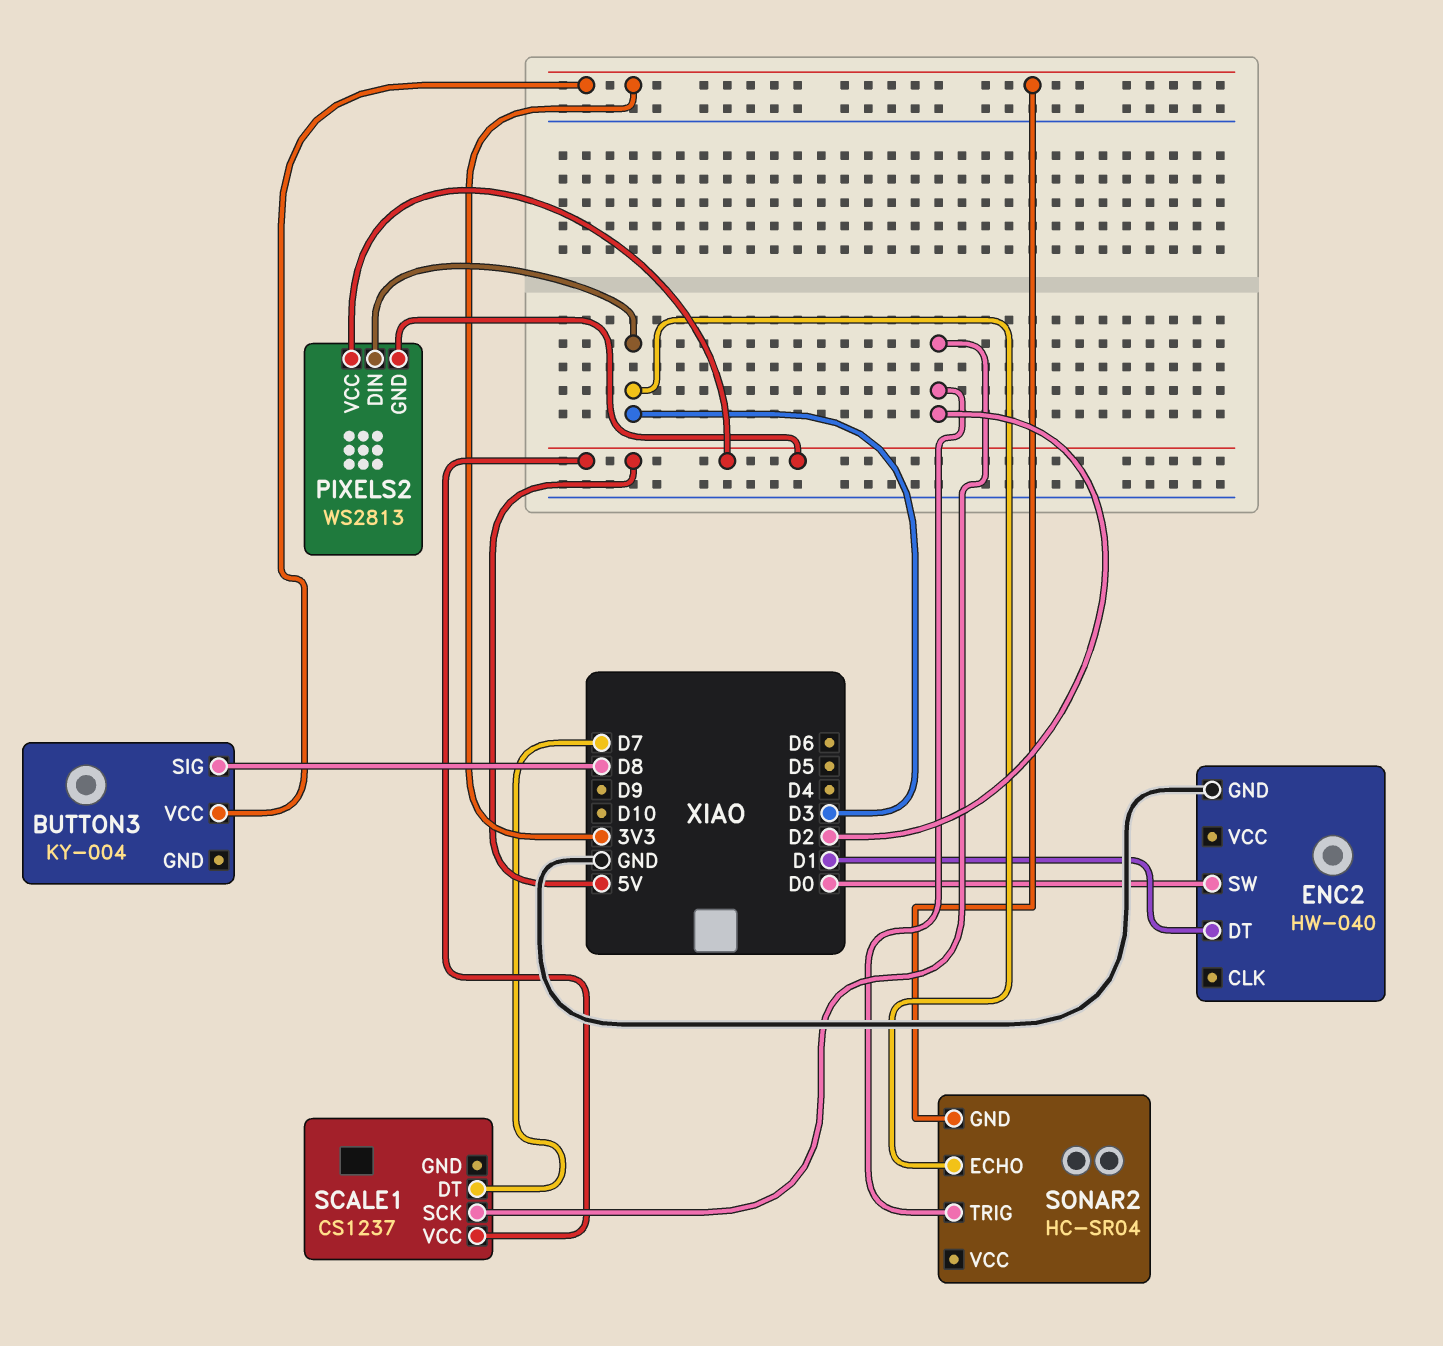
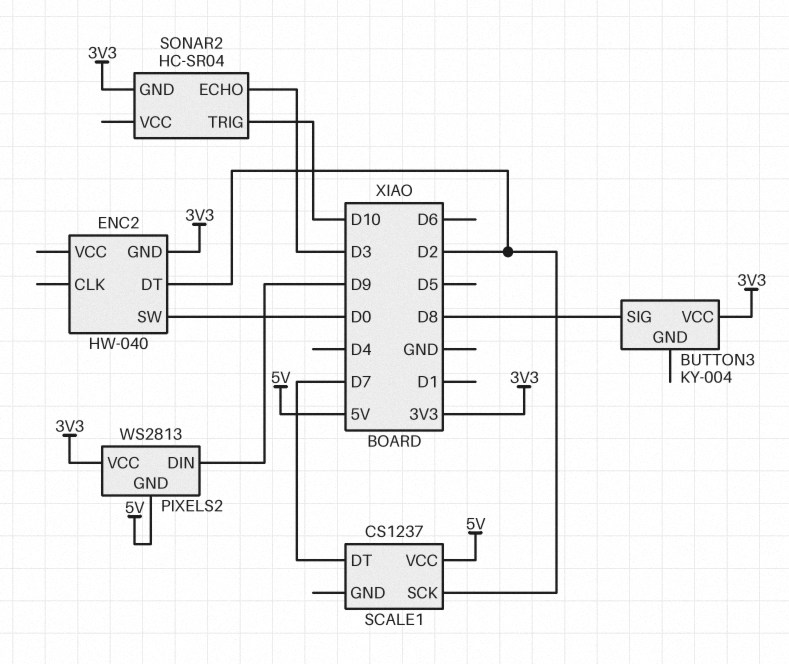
ENC2 pin DT: D1 -> D2
ENC2 pin GND: GND -> 3V3
PIXELS2 pin DIN: D3 -> D9
PIXELS2 pin VCC: 5V -> 3V3
SONAR2 pin TRIG: D2 -> D10

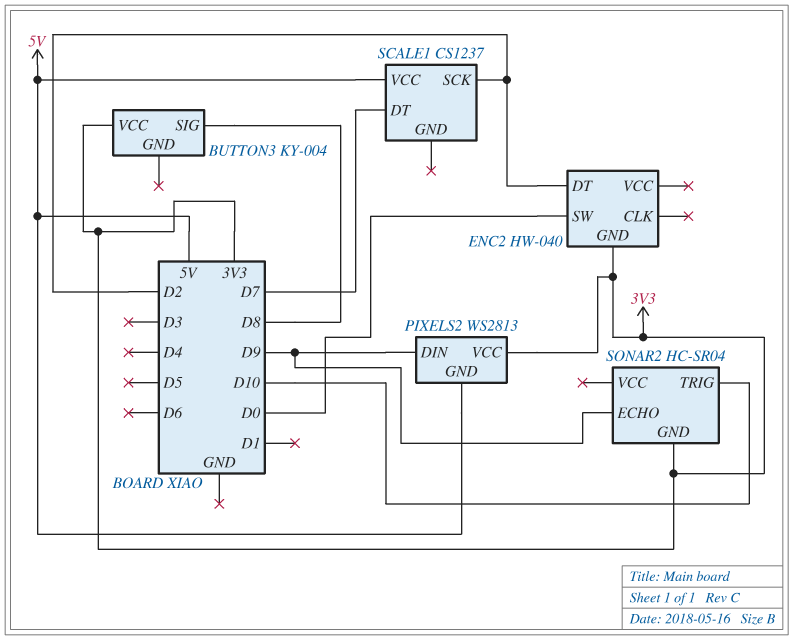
SONAR2 pin ECHO: D3 -> D9

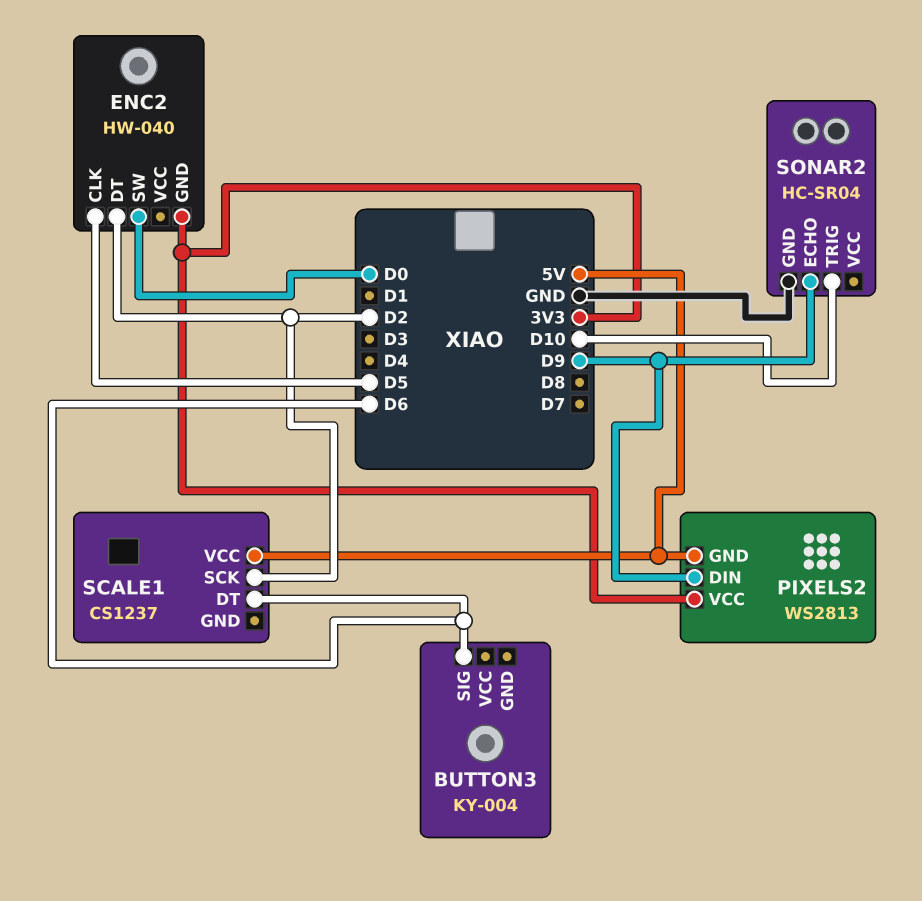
BUTTON3 pin SIG: D8 -> D6
BUTTON3 pin VCC: 3V3 -> none
ENC2 pin CLK: none -> D5
SCALE1 pin DT: D7 -> D6
SONAR2 pin GND: 3V3 -> GND

